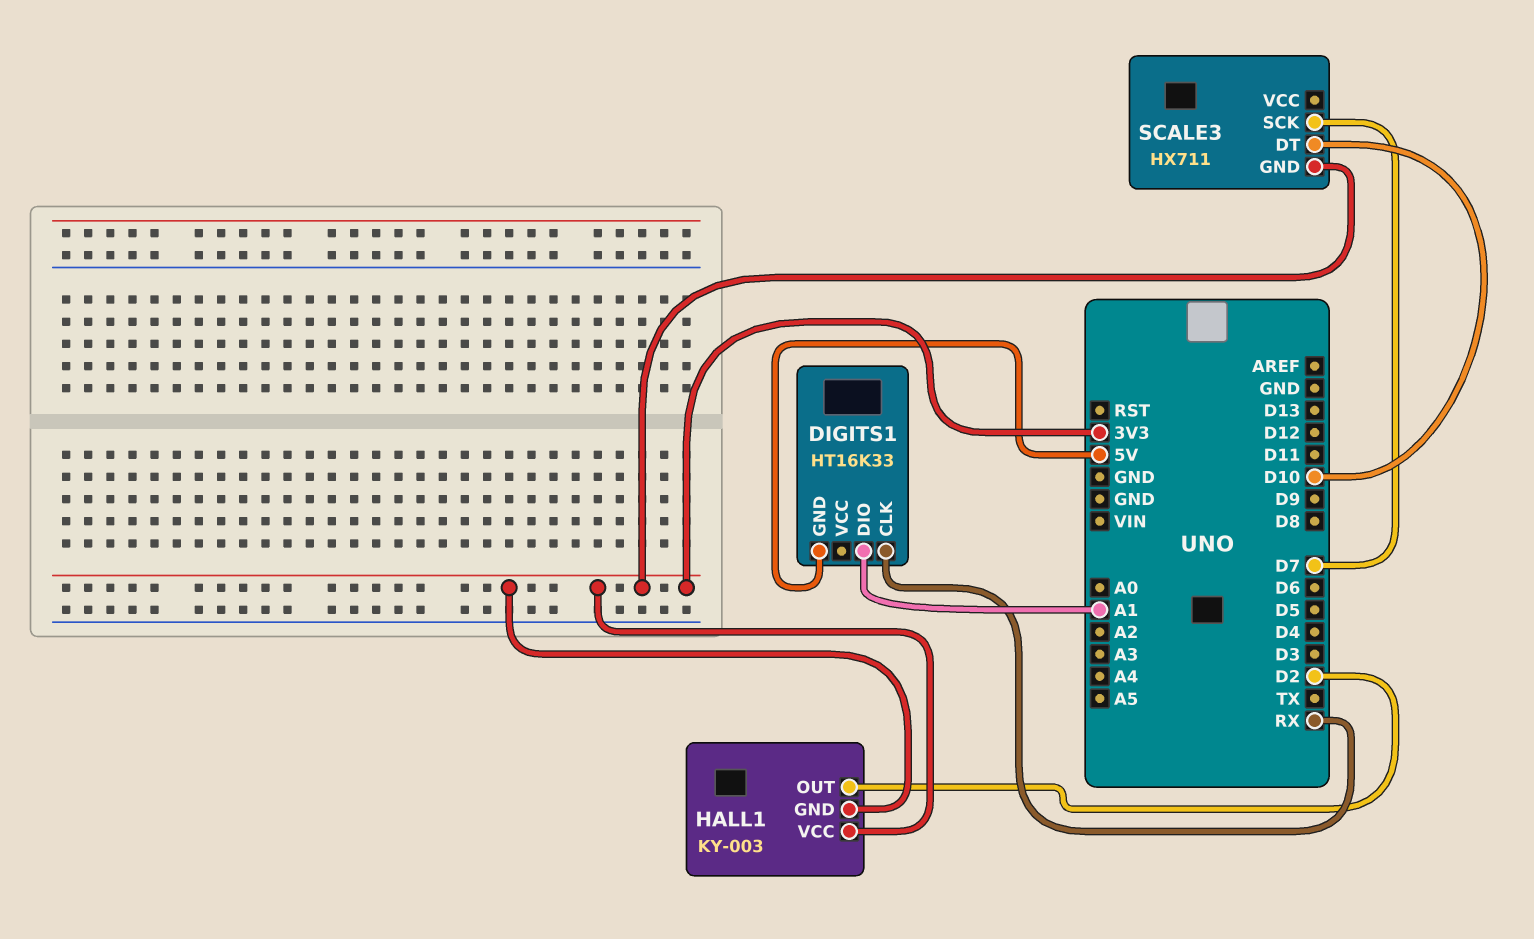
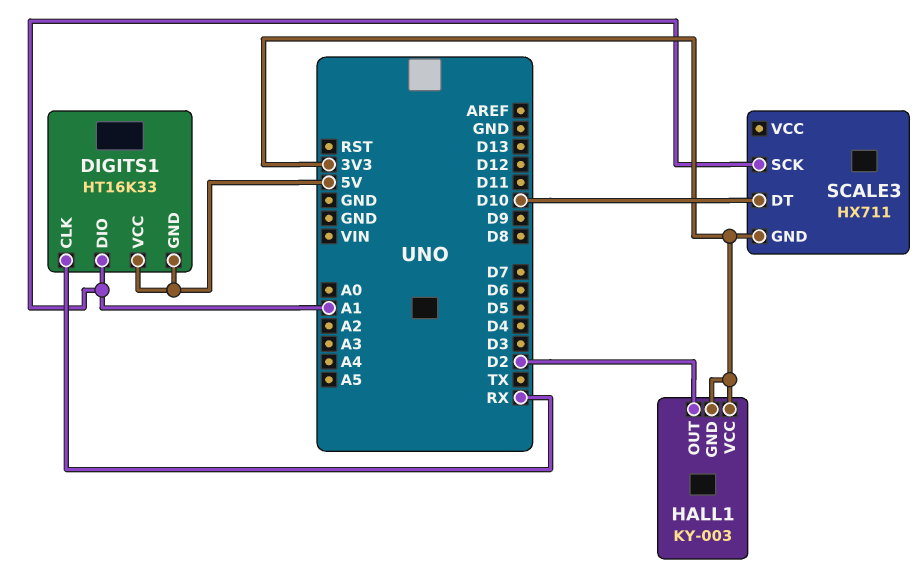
DIGITS1 pin VCC: none -> 5V
SCALE3 pin SCK: D7 -> A1

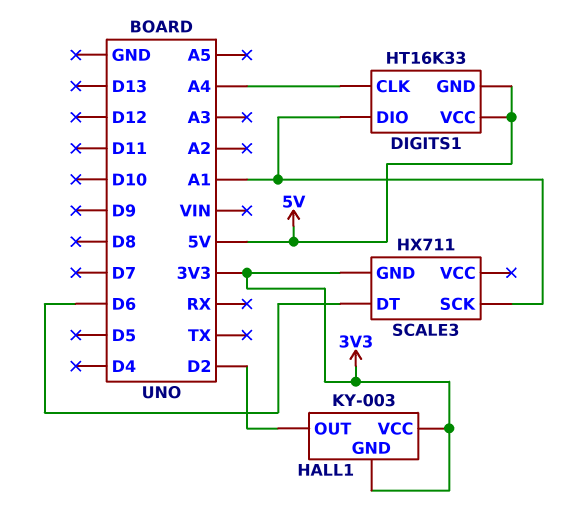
DIGITS1 pin CLK: RX -> A4
SCALE3 pin DT: D10 -> D6

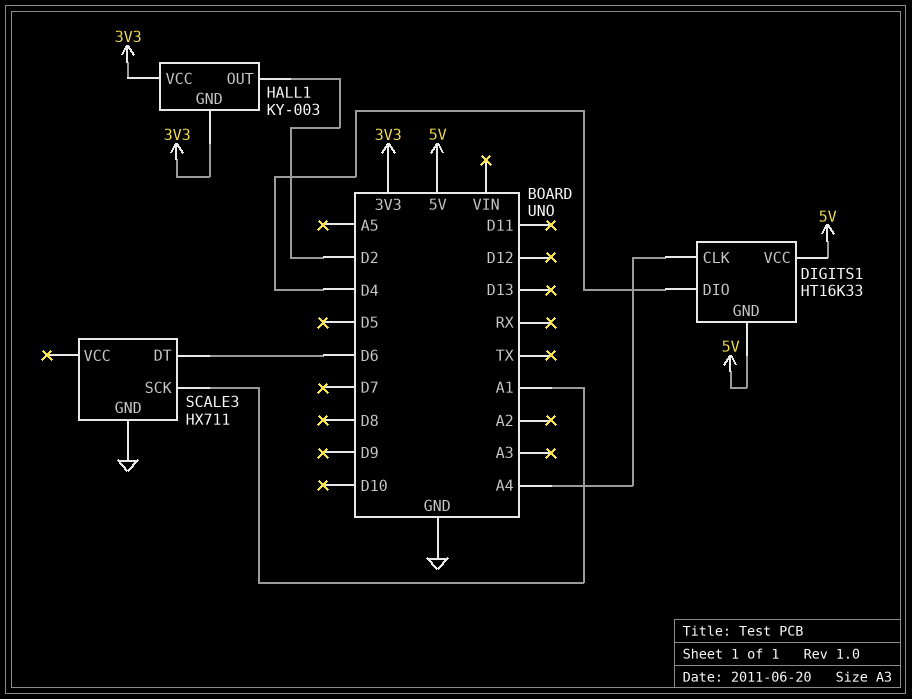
DIGITS1 pin DIO: A1 -> D4
SCALE3 pin GND: 3V3 -> GND

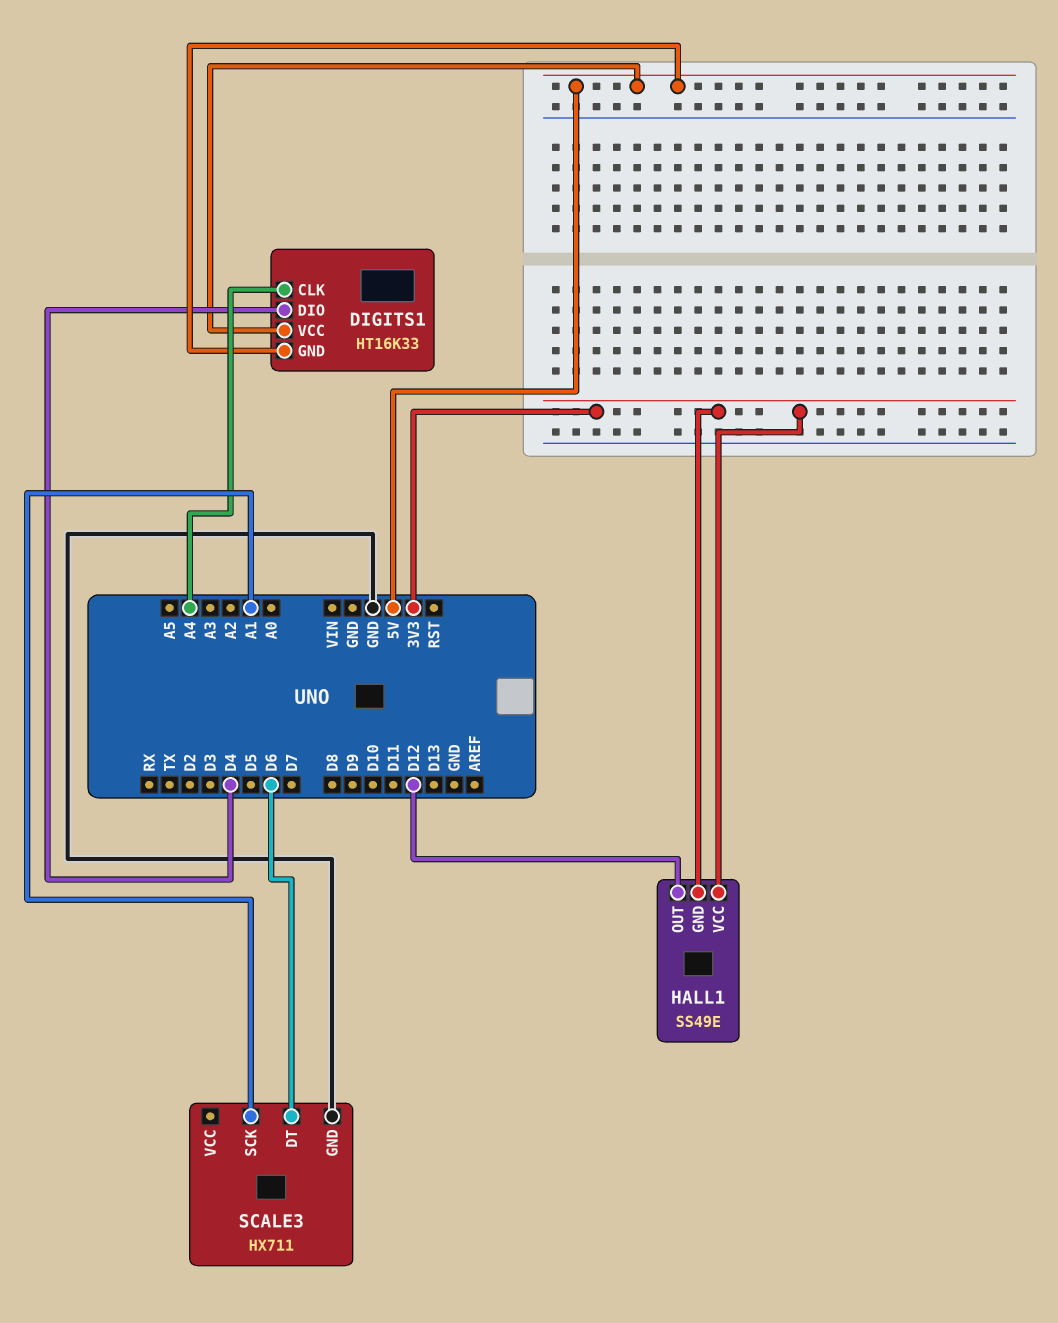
HALL1: KY-003 -> SS49E
HALL1 pin OUT: D2 -> D12

